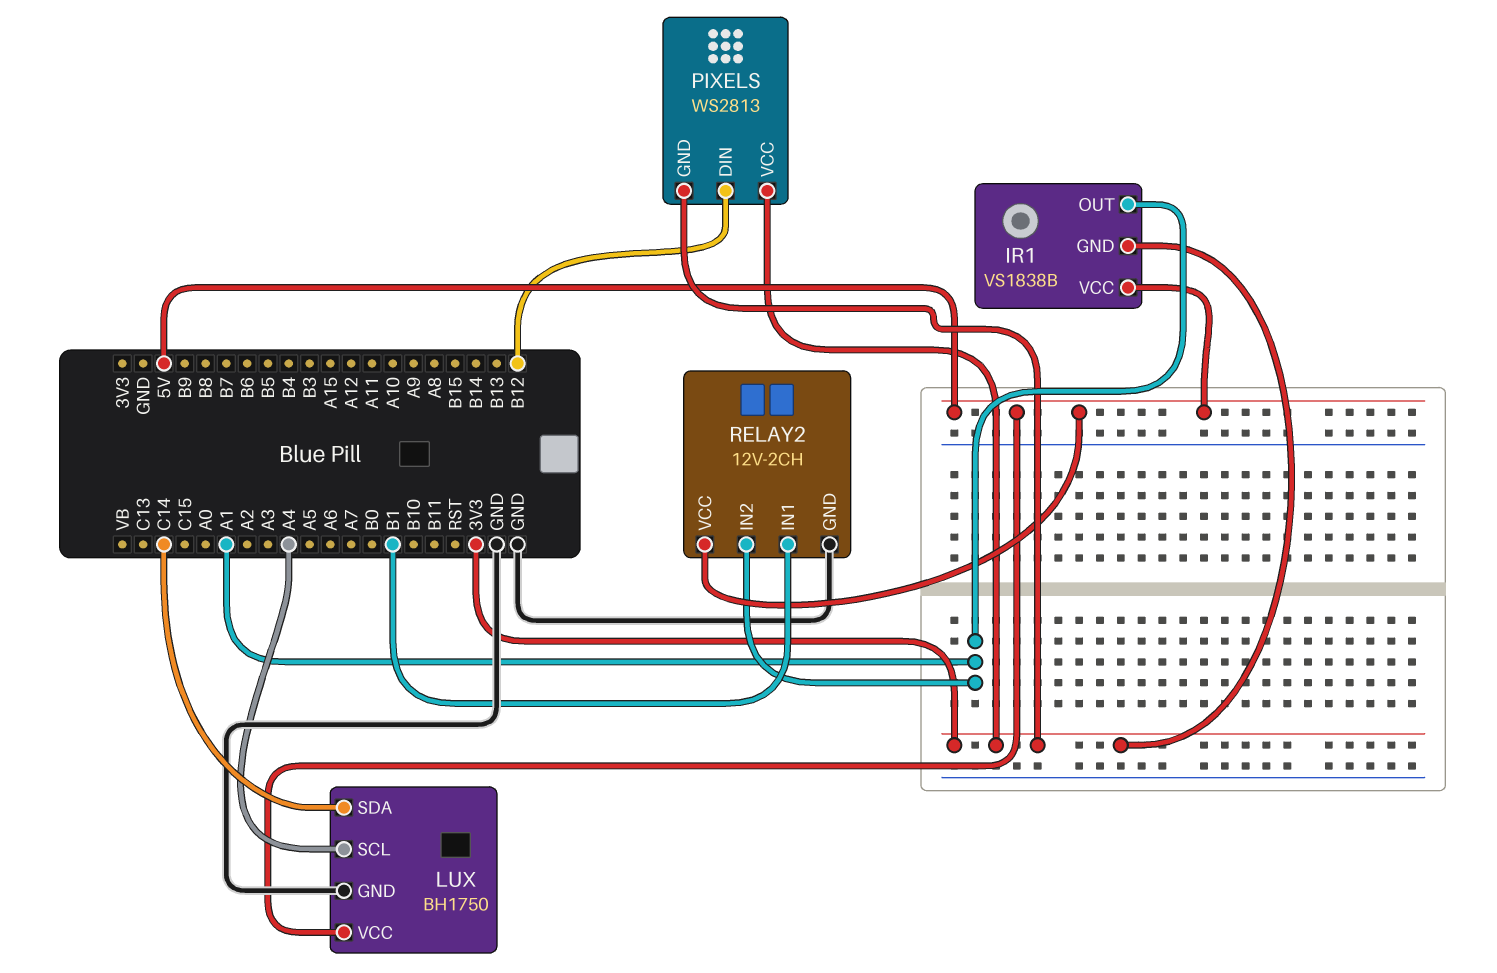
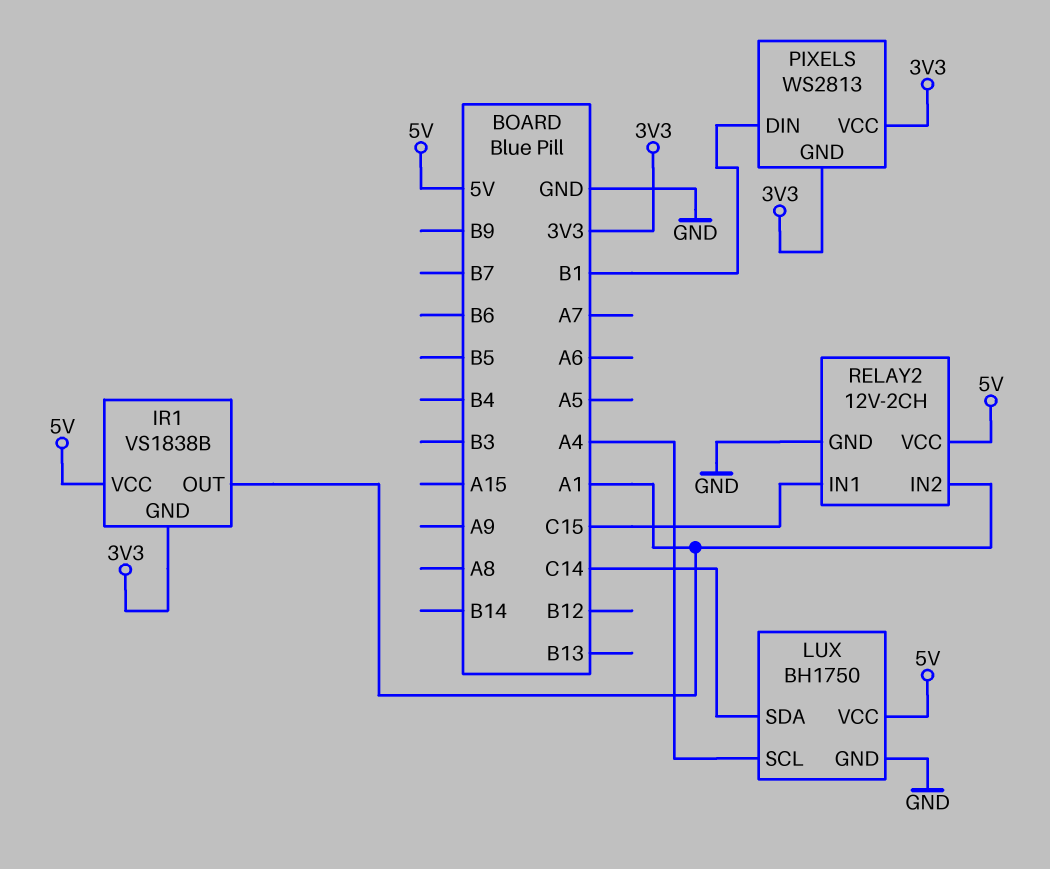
PIXELS pin DIN: B12 -> B1
RELAY2 pin IN1: B1 -> C15

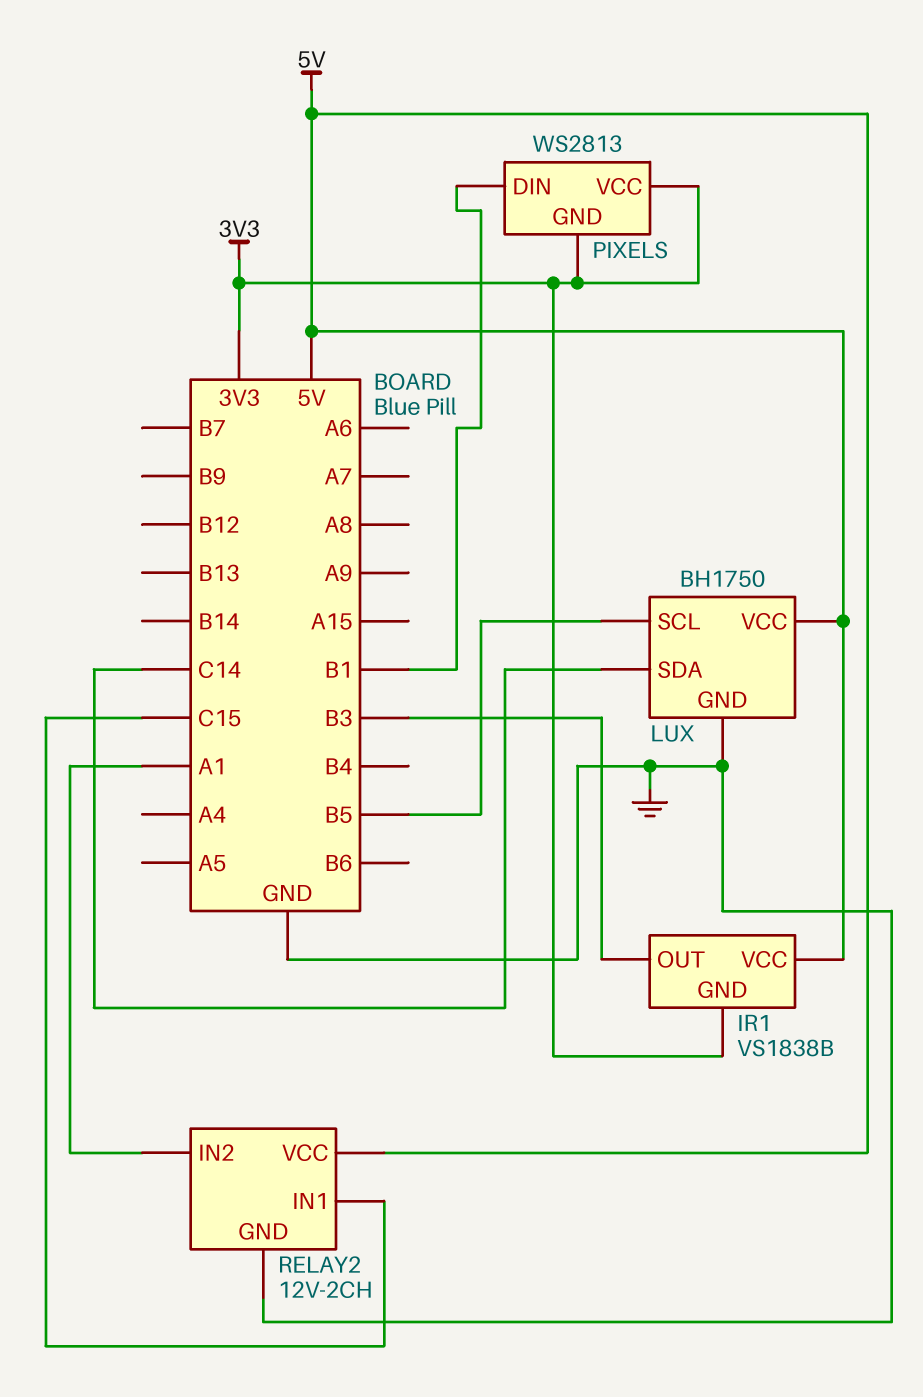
IR1 pin OUT: A1 -> B3
LUX pin SCL: A4 -> B5

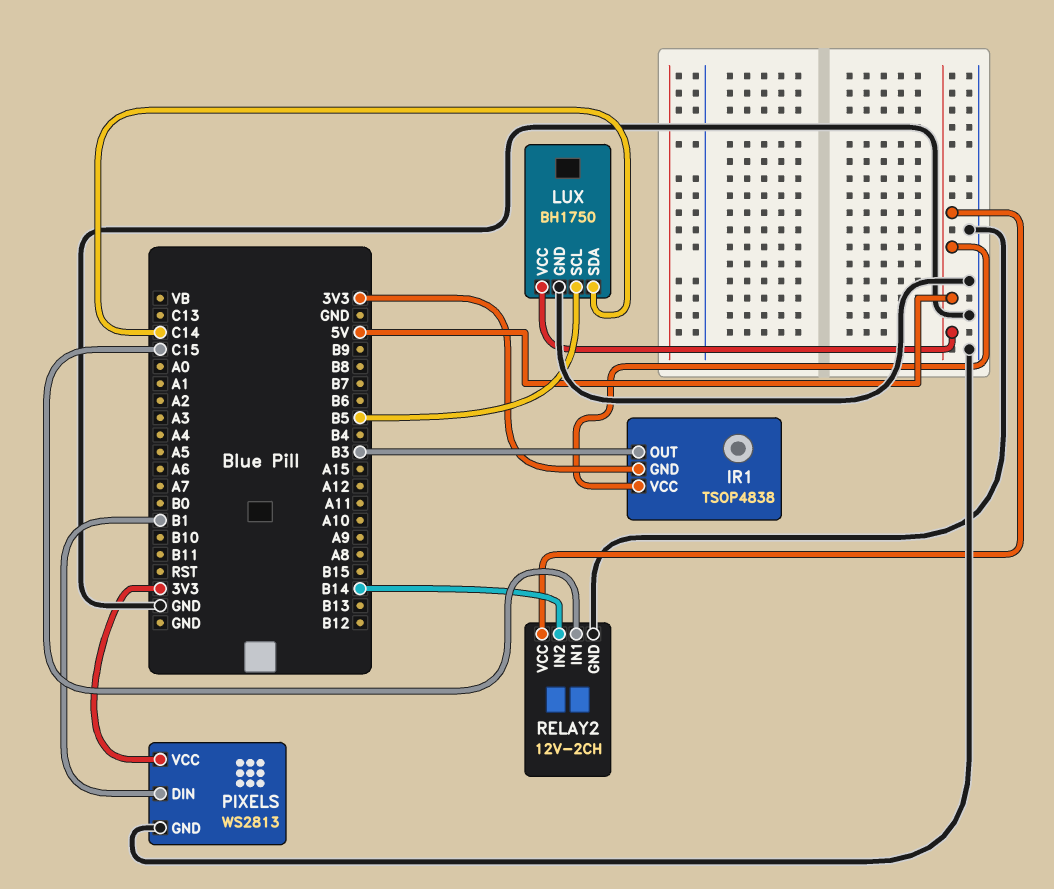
IR1: VS1838B -> TSOP4838
PIXELS pin GND: 3V3 -> GND
RELAY2 pin IN2: A1 -> B14

